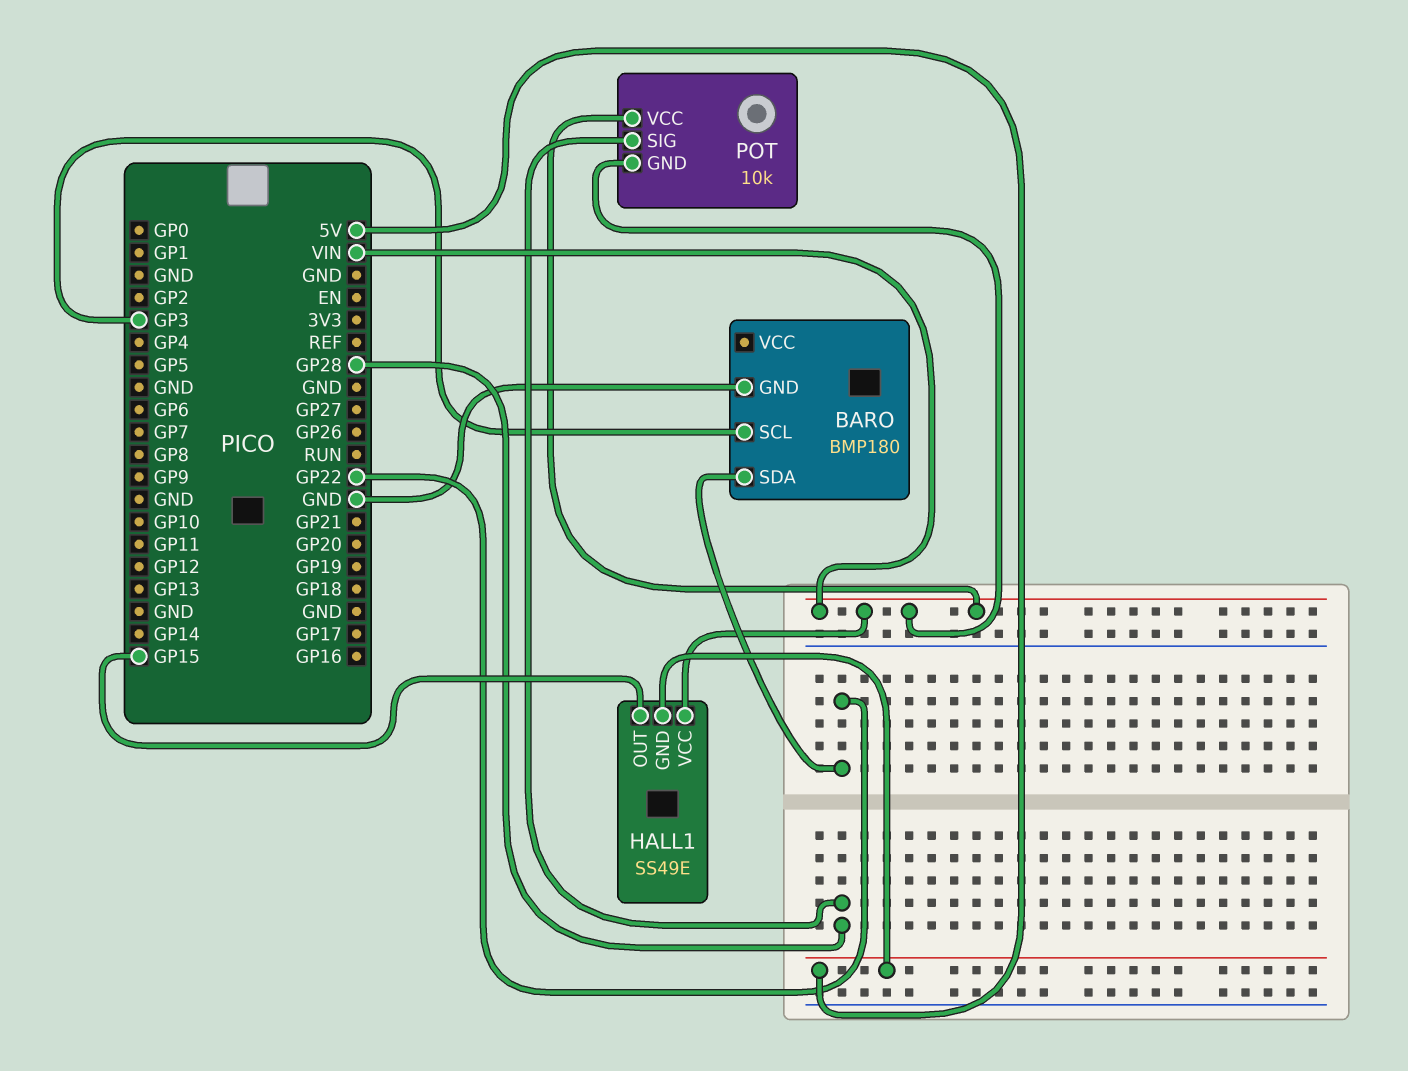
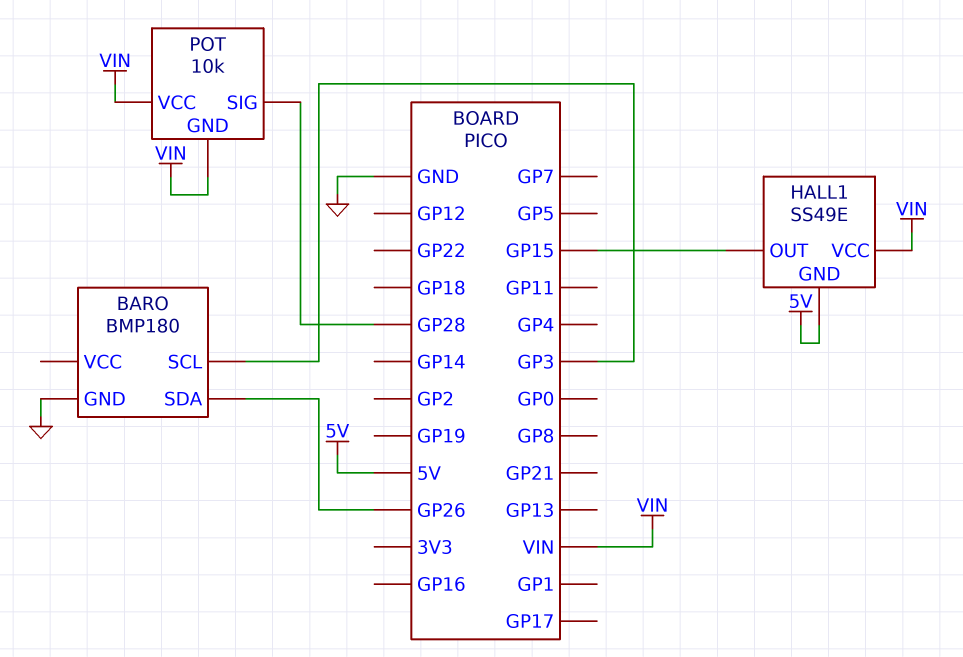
BARO pin SDA: GP22 -> GP26

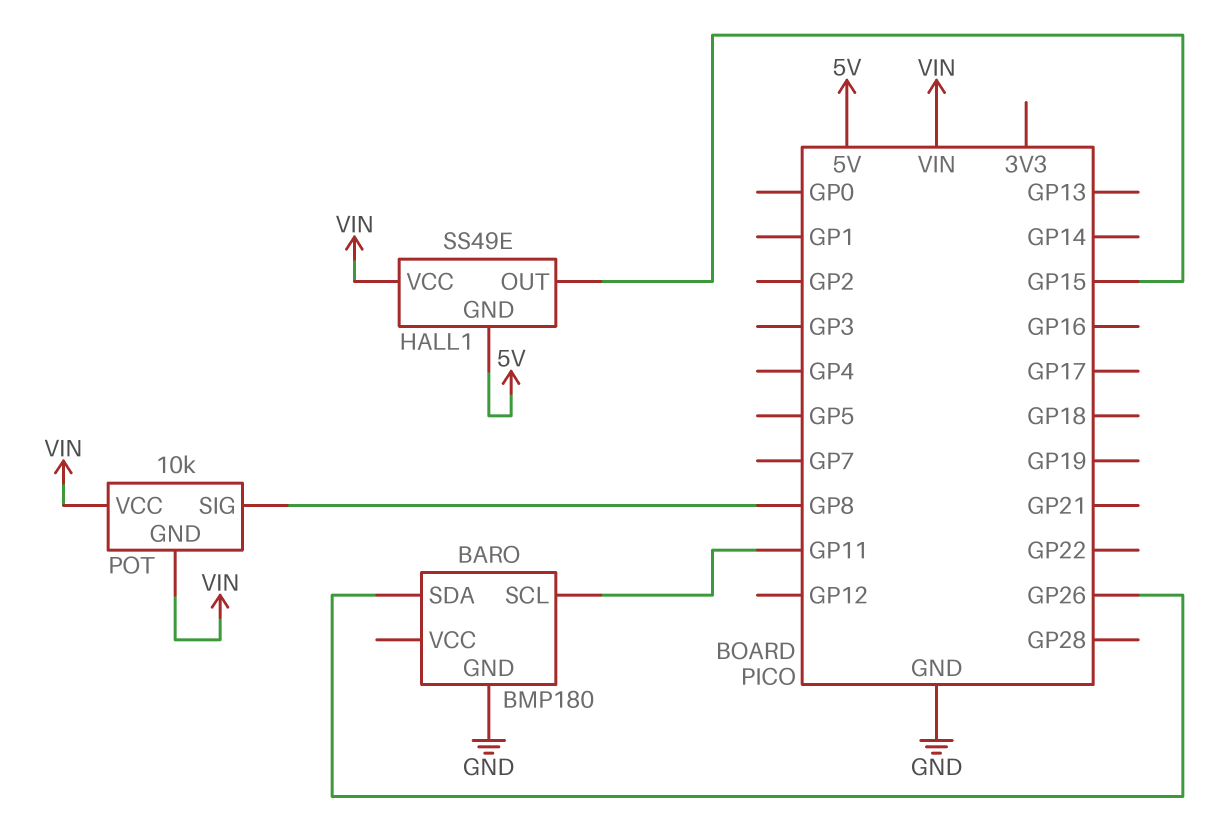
BARO pin SCL: GP3 -> GP11
POT pin SIG: GP28 -> GP8

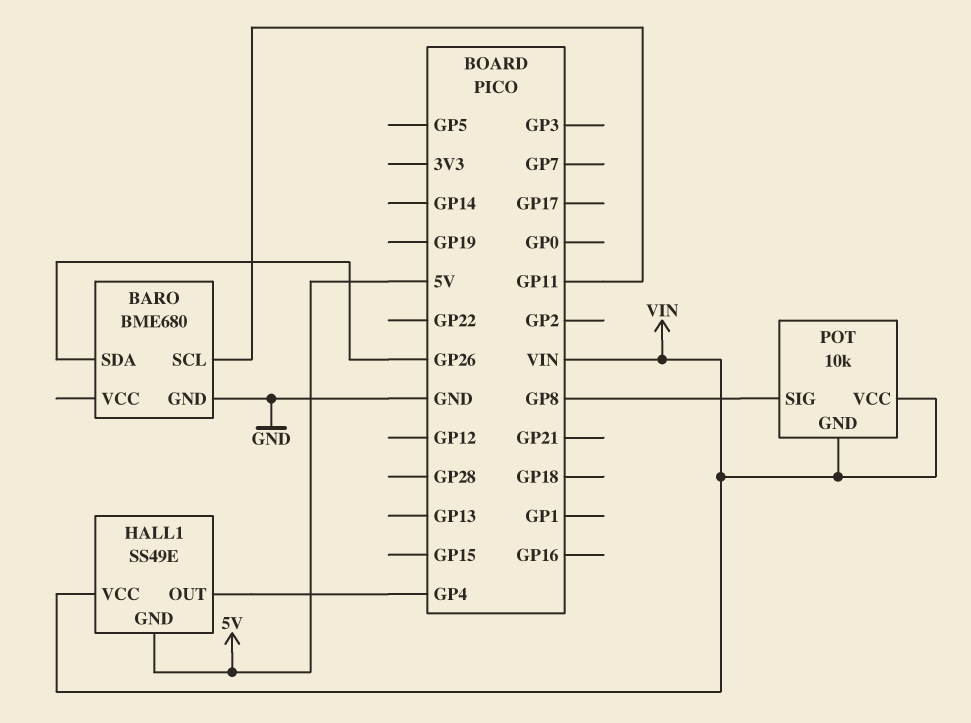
BARO: BMP180 -> BME680
HALL1 pin OUT: GP15 -> GP4

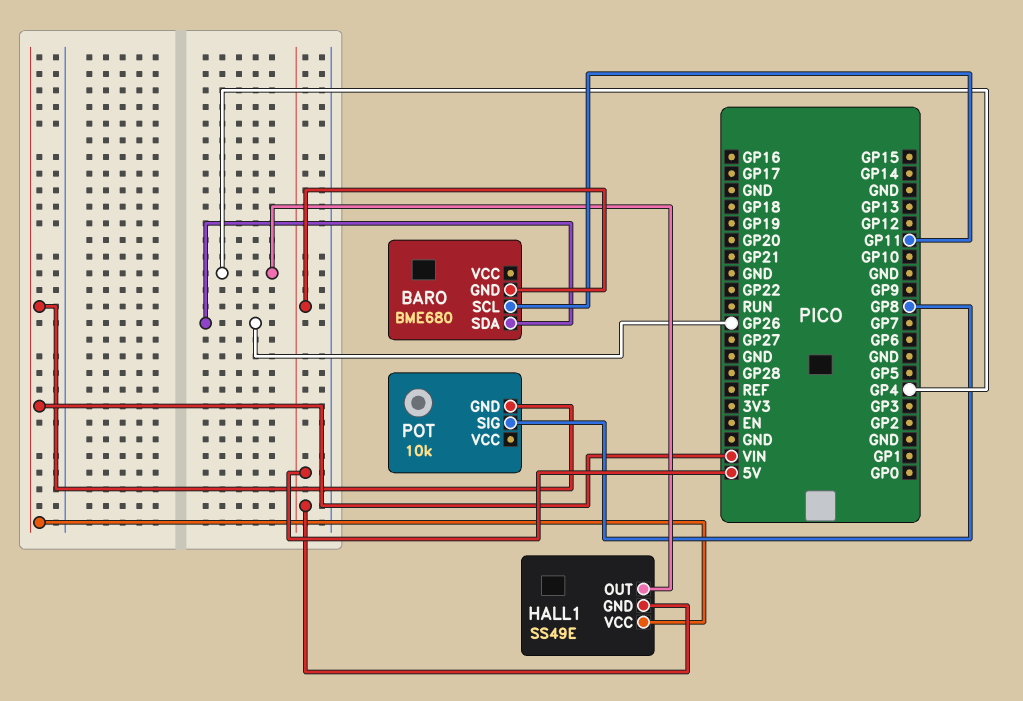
BARO pin GND: GND -> 5V
POT pin VCC: VIN -> none

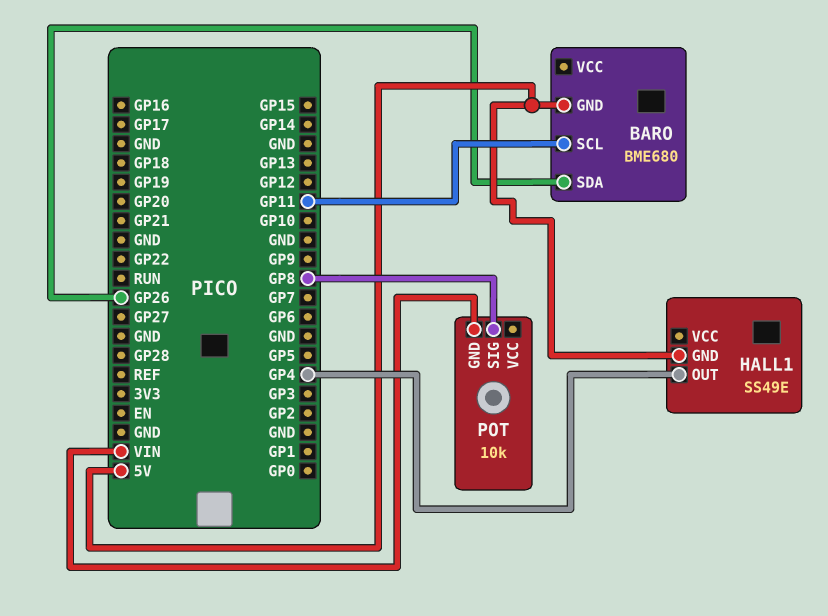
HALL1 pin VCC: VIN -> none

